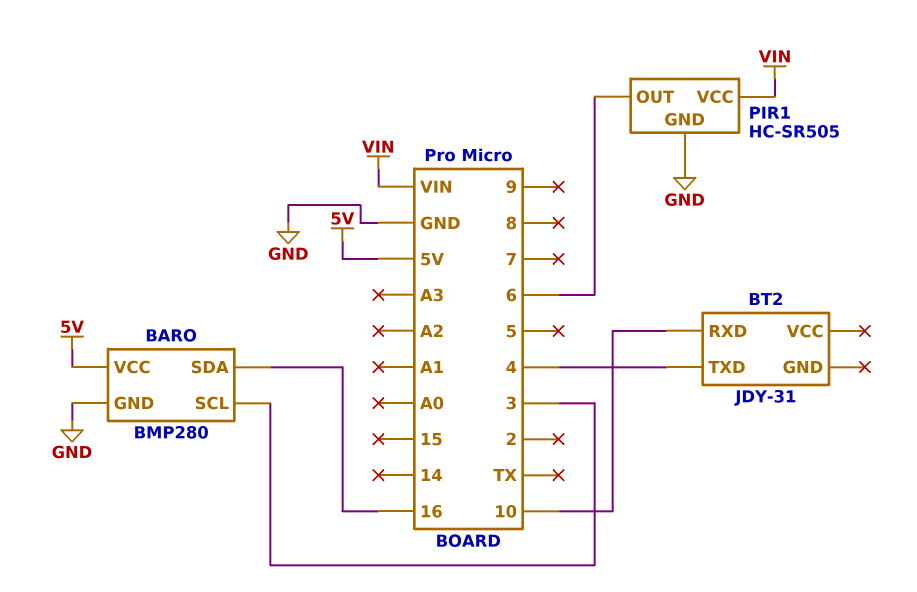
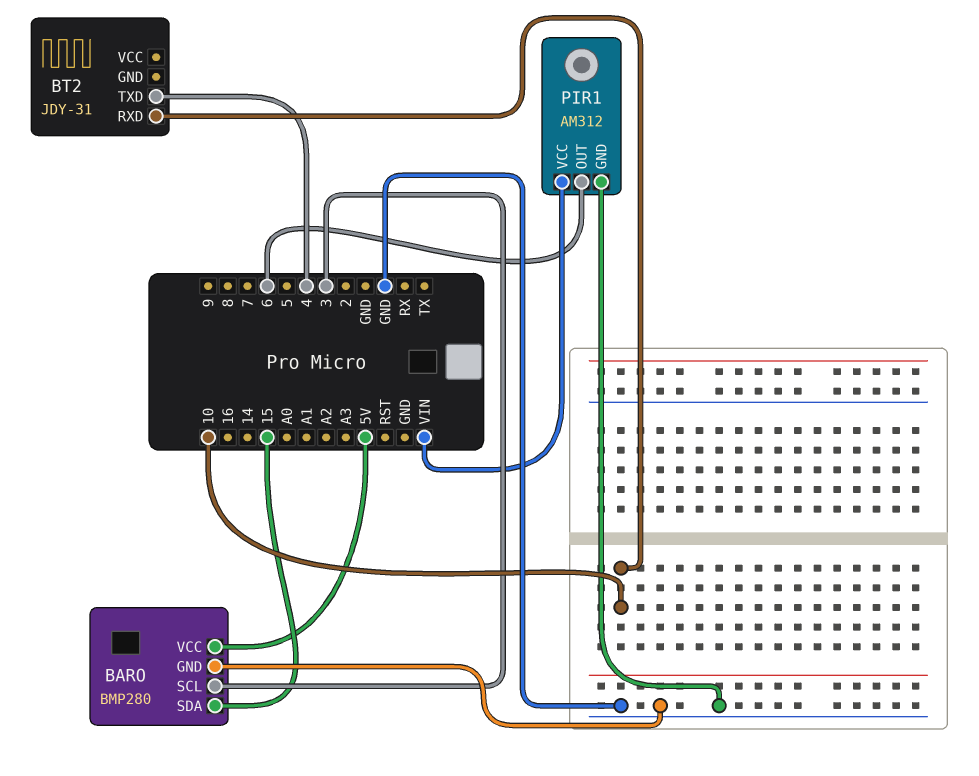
BARO pin SDA: 16 -> 15
PIR1: HC-SR505 -> AM312

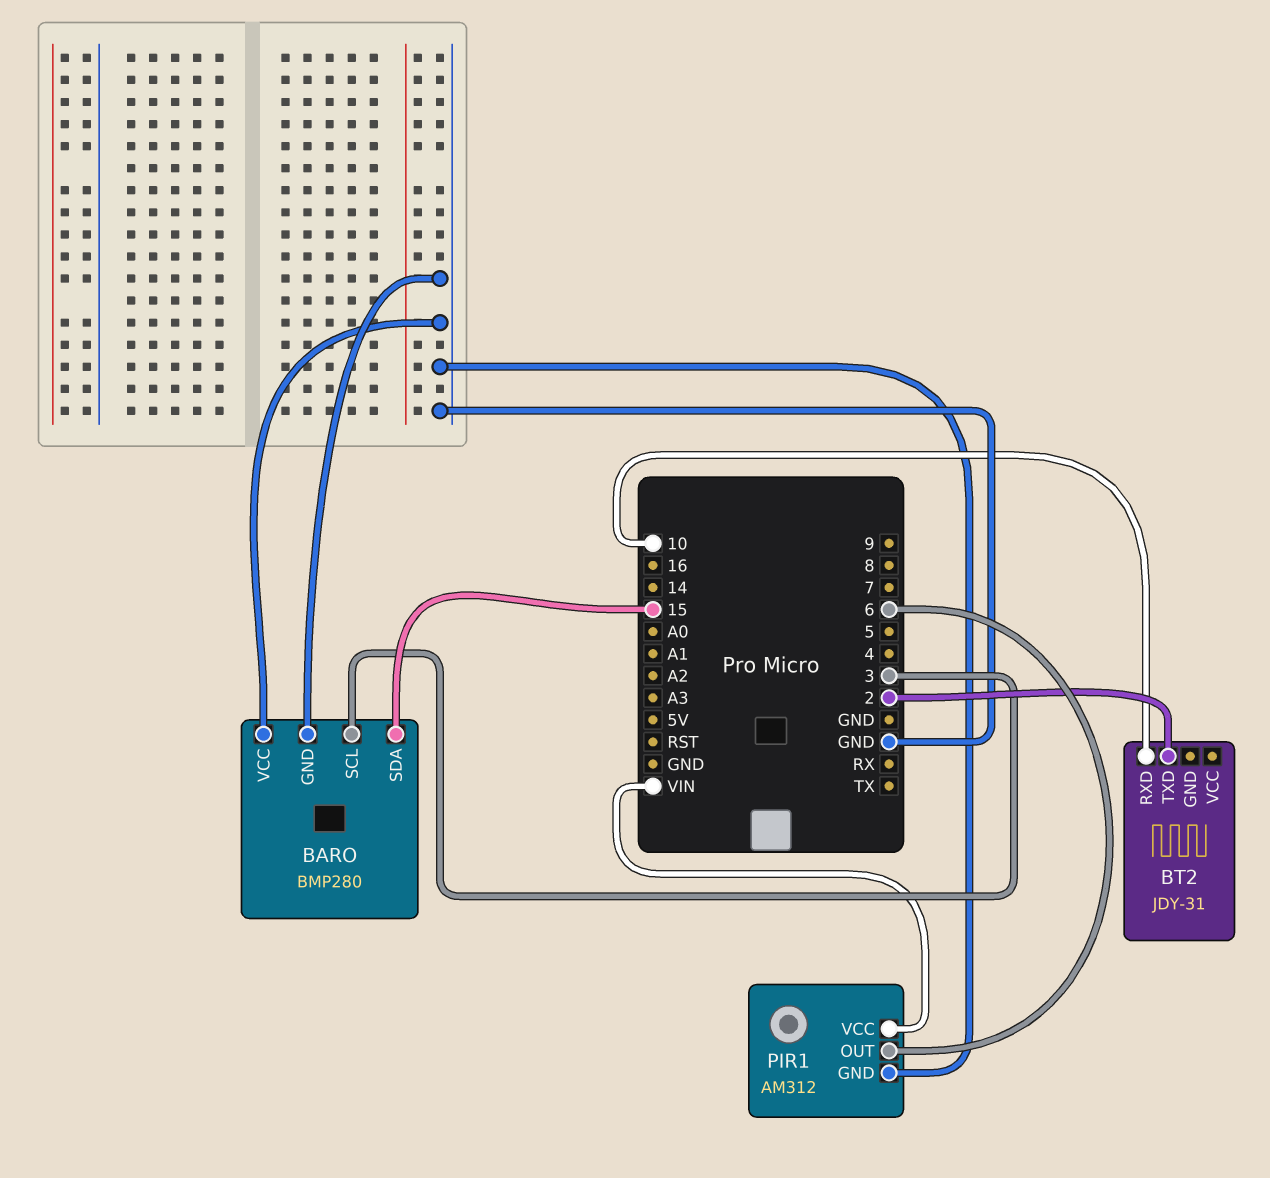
BARO pin VCC: 5V -> GND
BT2 pin TXD: 4 -> 2

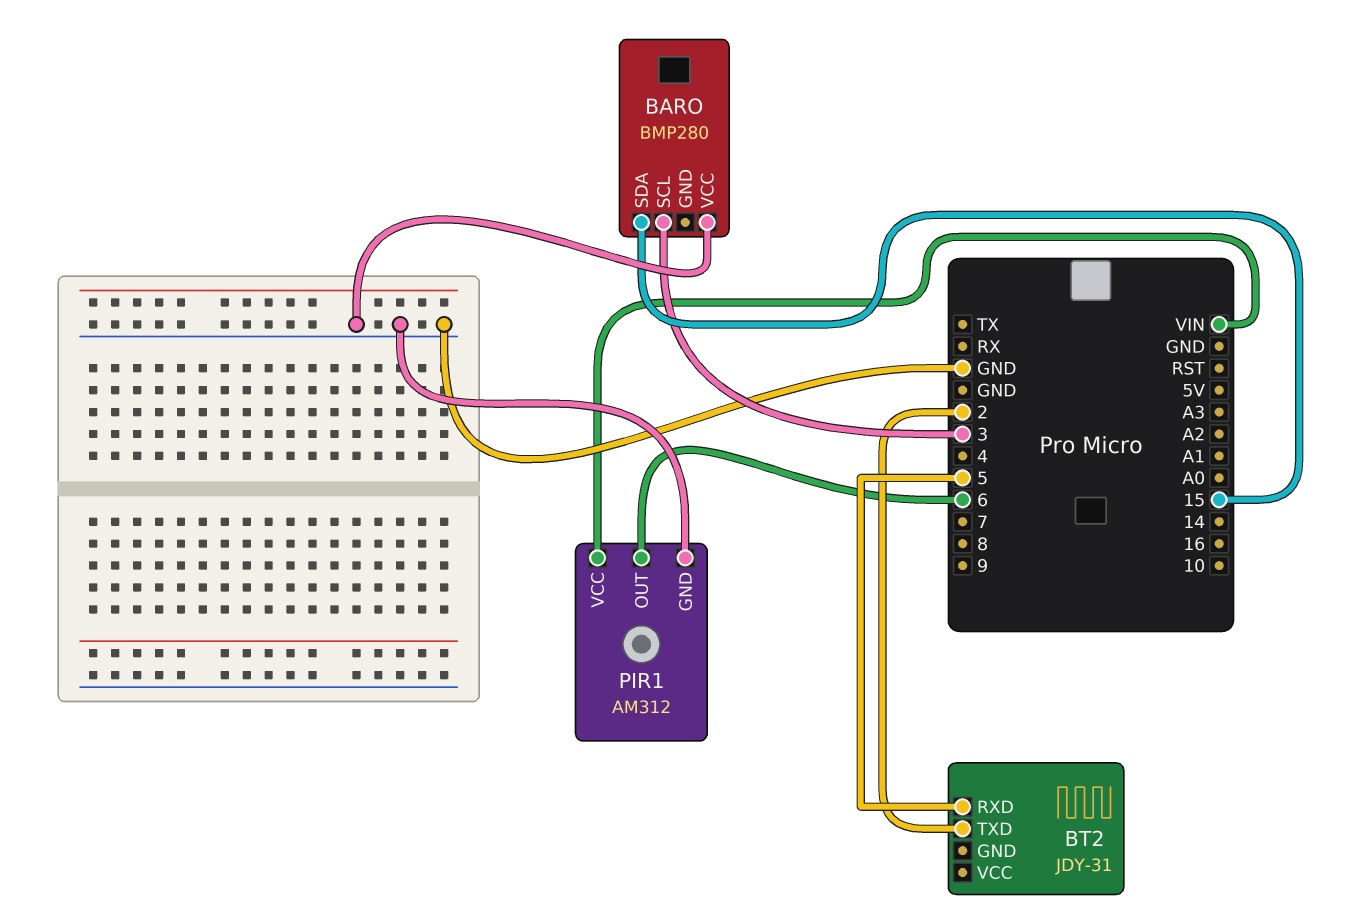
BARO pin GND: GND -> none
BT2 pin RXD: 10 -> 5

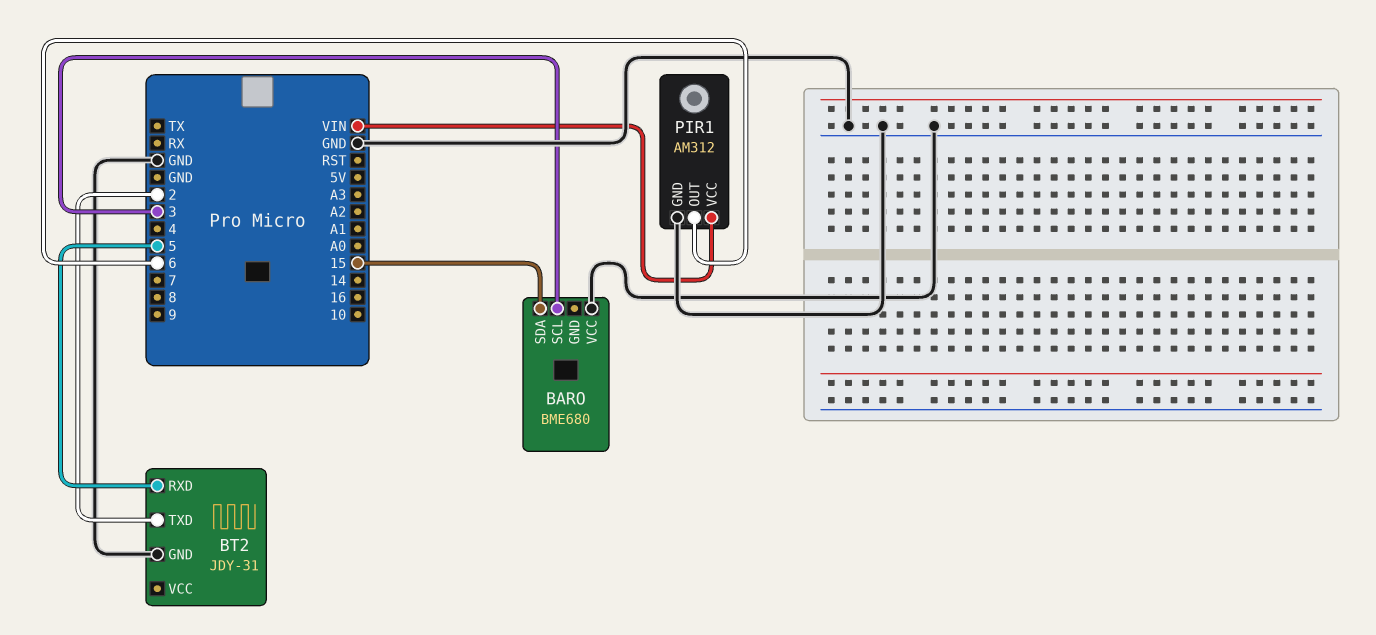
BARO: BMP280 -> BME680
BT2 pin GND: none -> GND

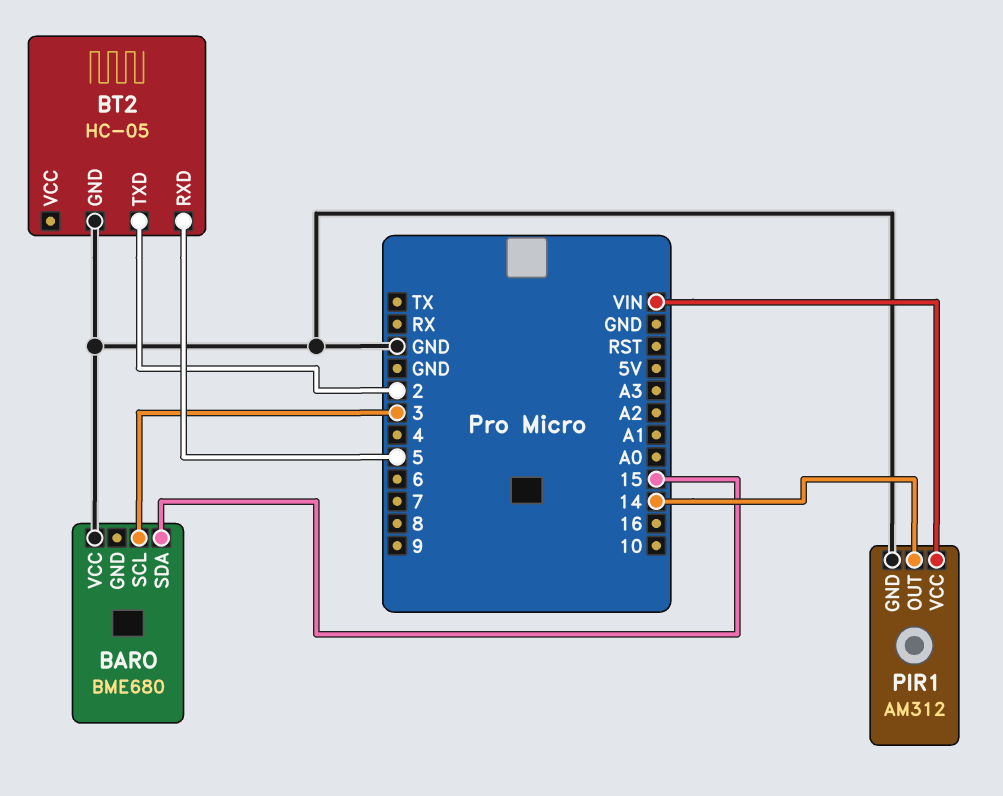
BT2: JDY-31 -> HC-05
PIR1 pin OUT: 6 -> 14

